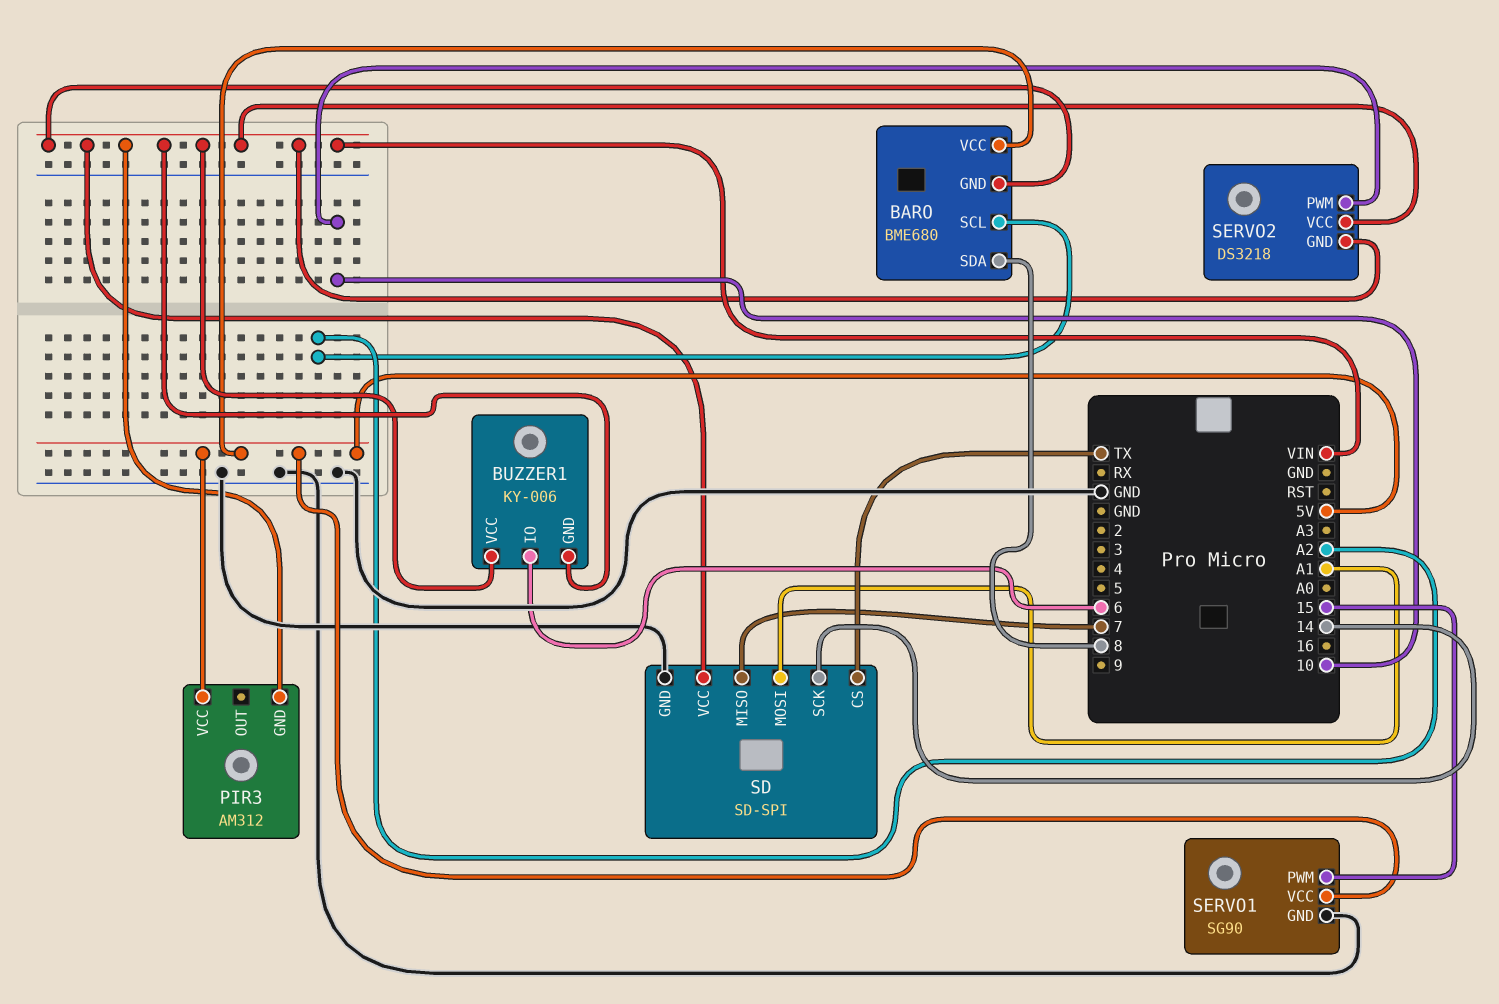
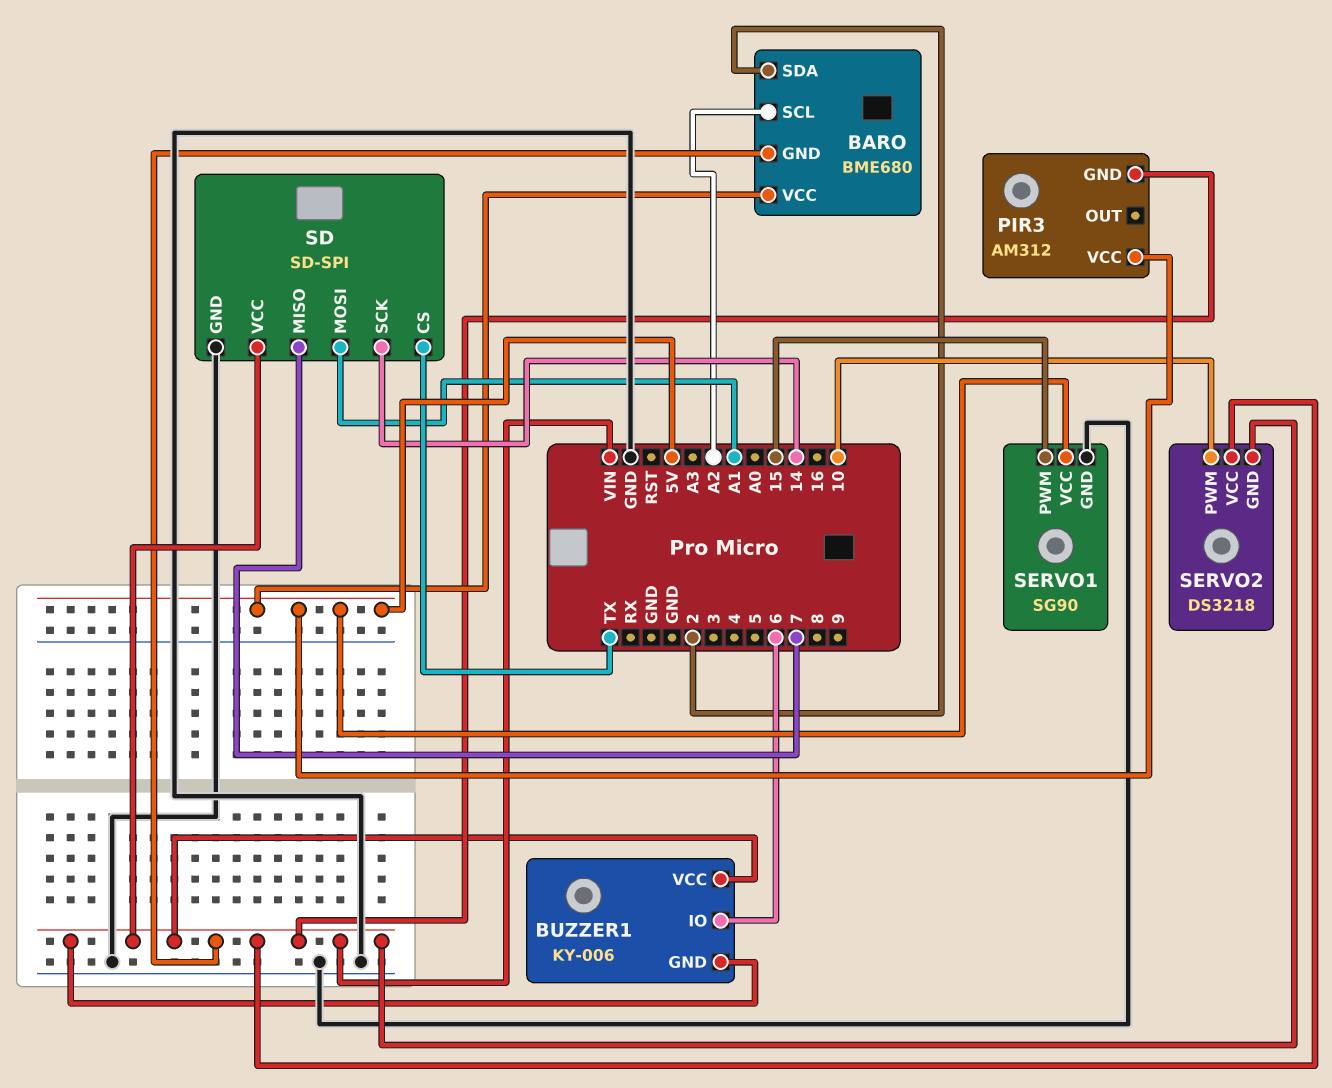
BARO pin SDA: 8 -> 2

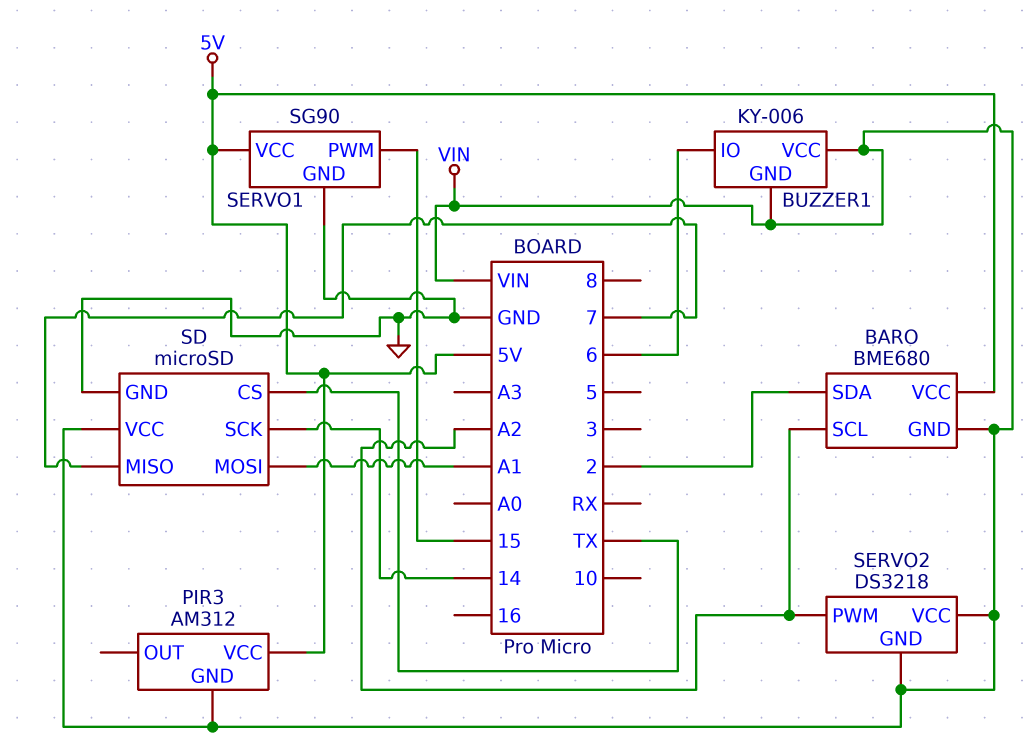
SD: SD-SPI -> microSD
SERVO2 pin PWM: 10 -> A2

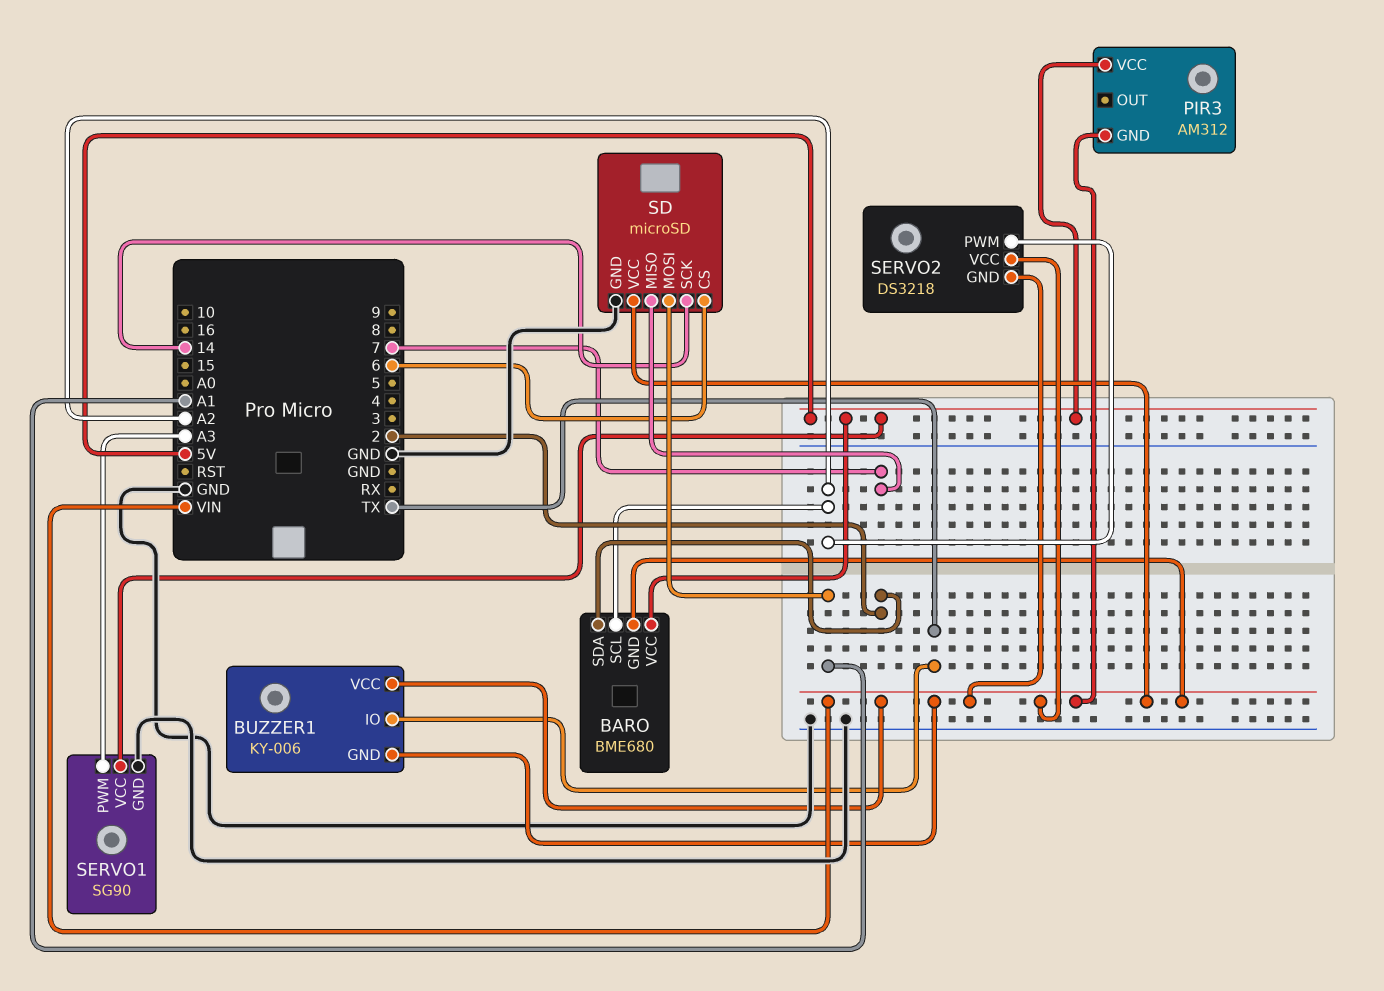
BUZZER1 pin IO: 6 -> TX
SD pin CS: TX -> 6
SERVO1 pin PWM: 15 -> A3

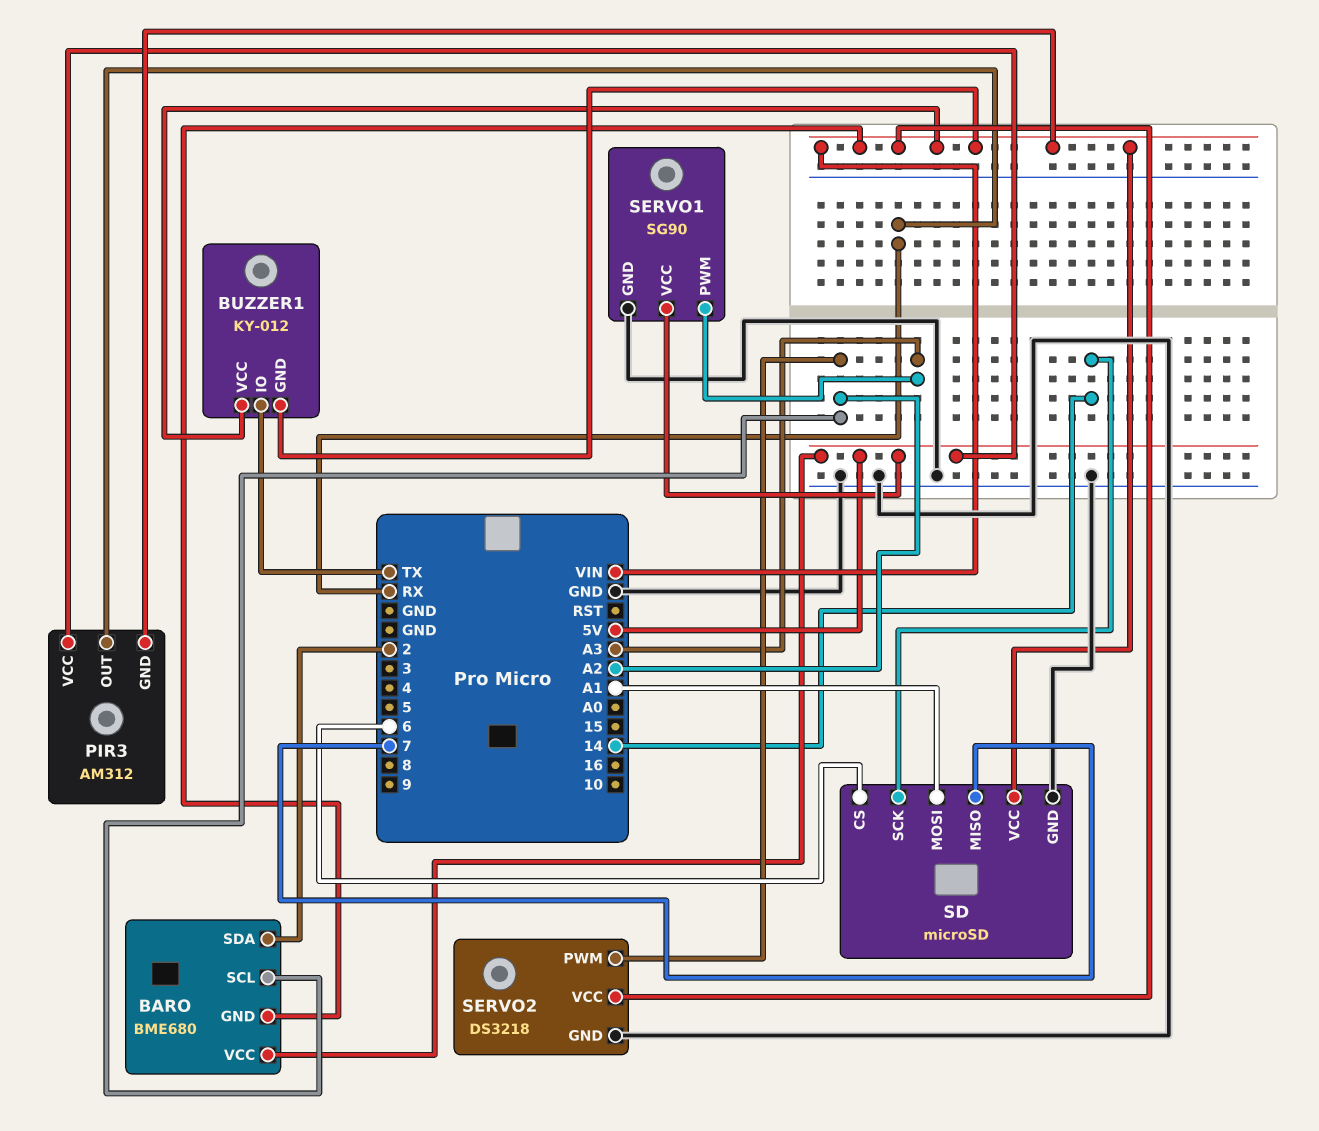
BUZZER1: KY-006 -> KY-012
PIR3 pin OUT: none -> RX
SERVO2 pin GND: VIN -> GND

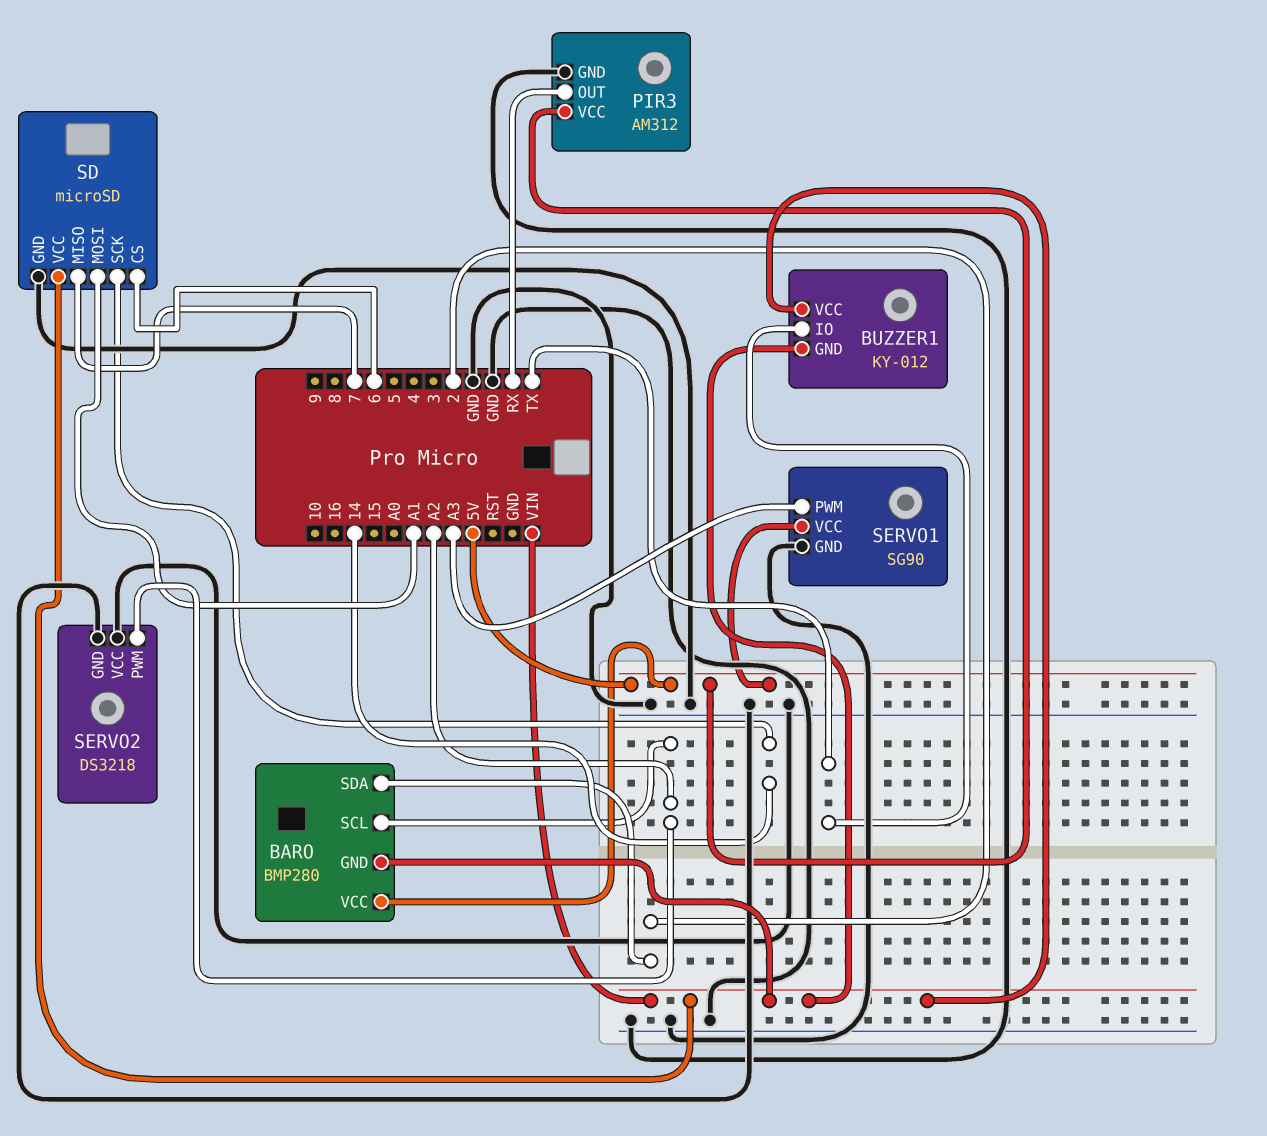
BARO: BME680 -> BMP280
PIR3 pin GND: VIN -> GND
SERVO2 pin VCC: VIN -> GND

